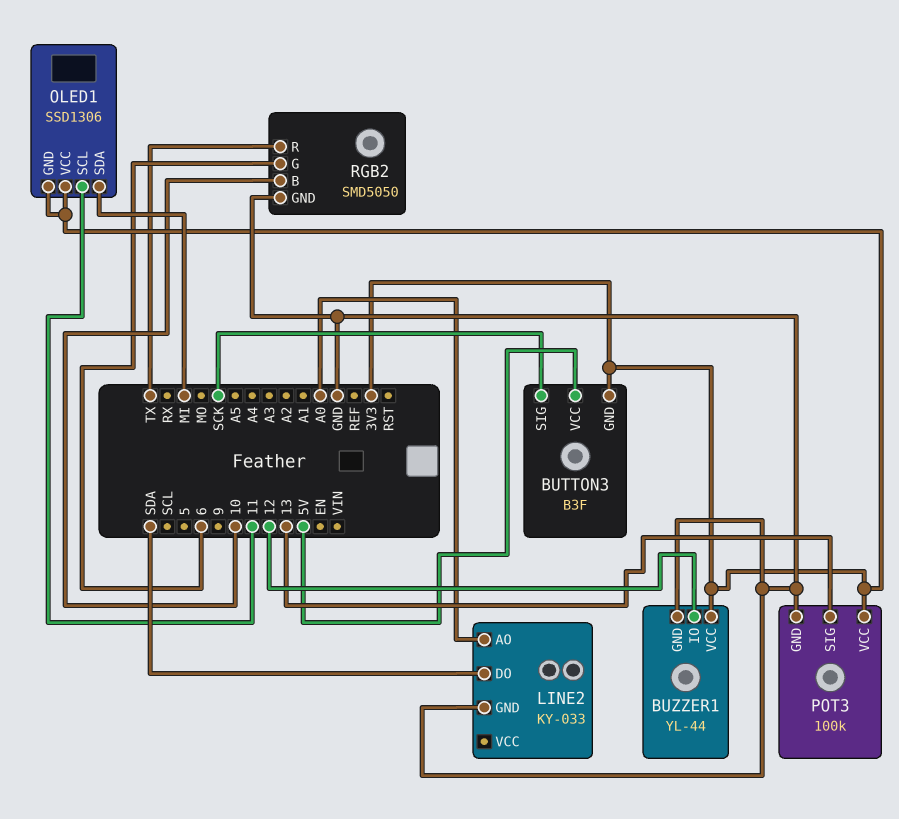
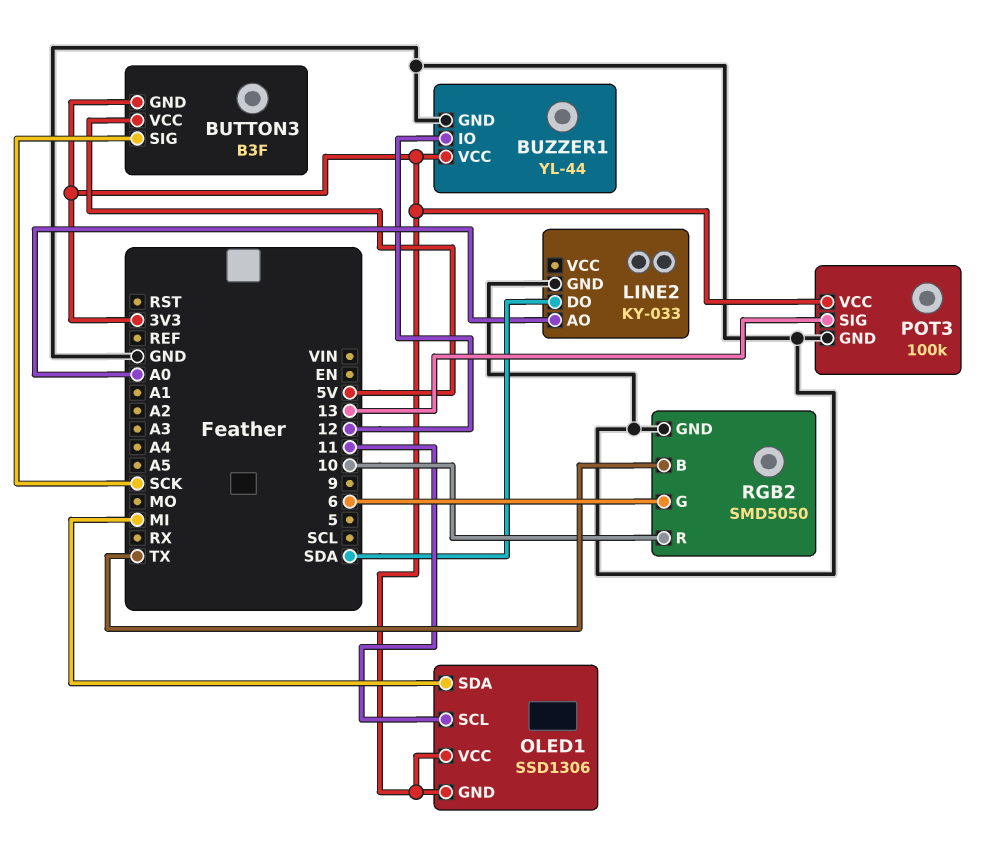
RGB2 pin B: 10 -> TX
RGB2 pin R: TX -> 10

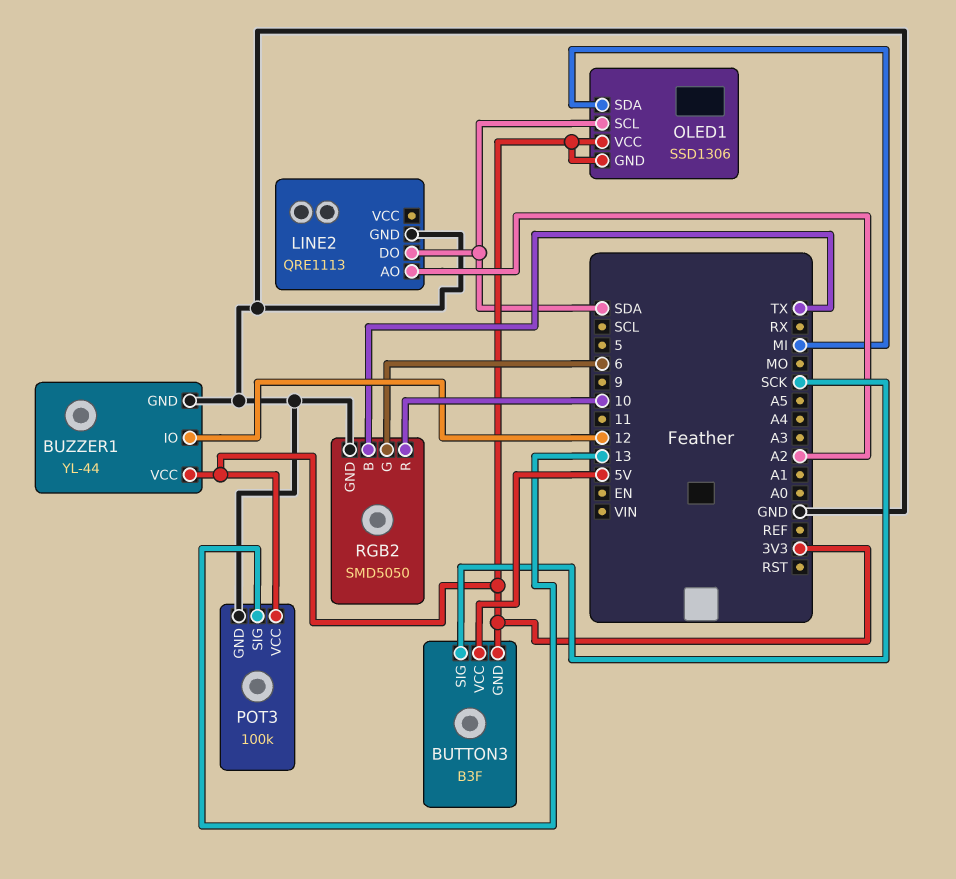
LINE2: KY-033 -> QRE1113
LINE2 pin AO: A0 -> A2
OLED1 pin SCL: 11 -> SDA

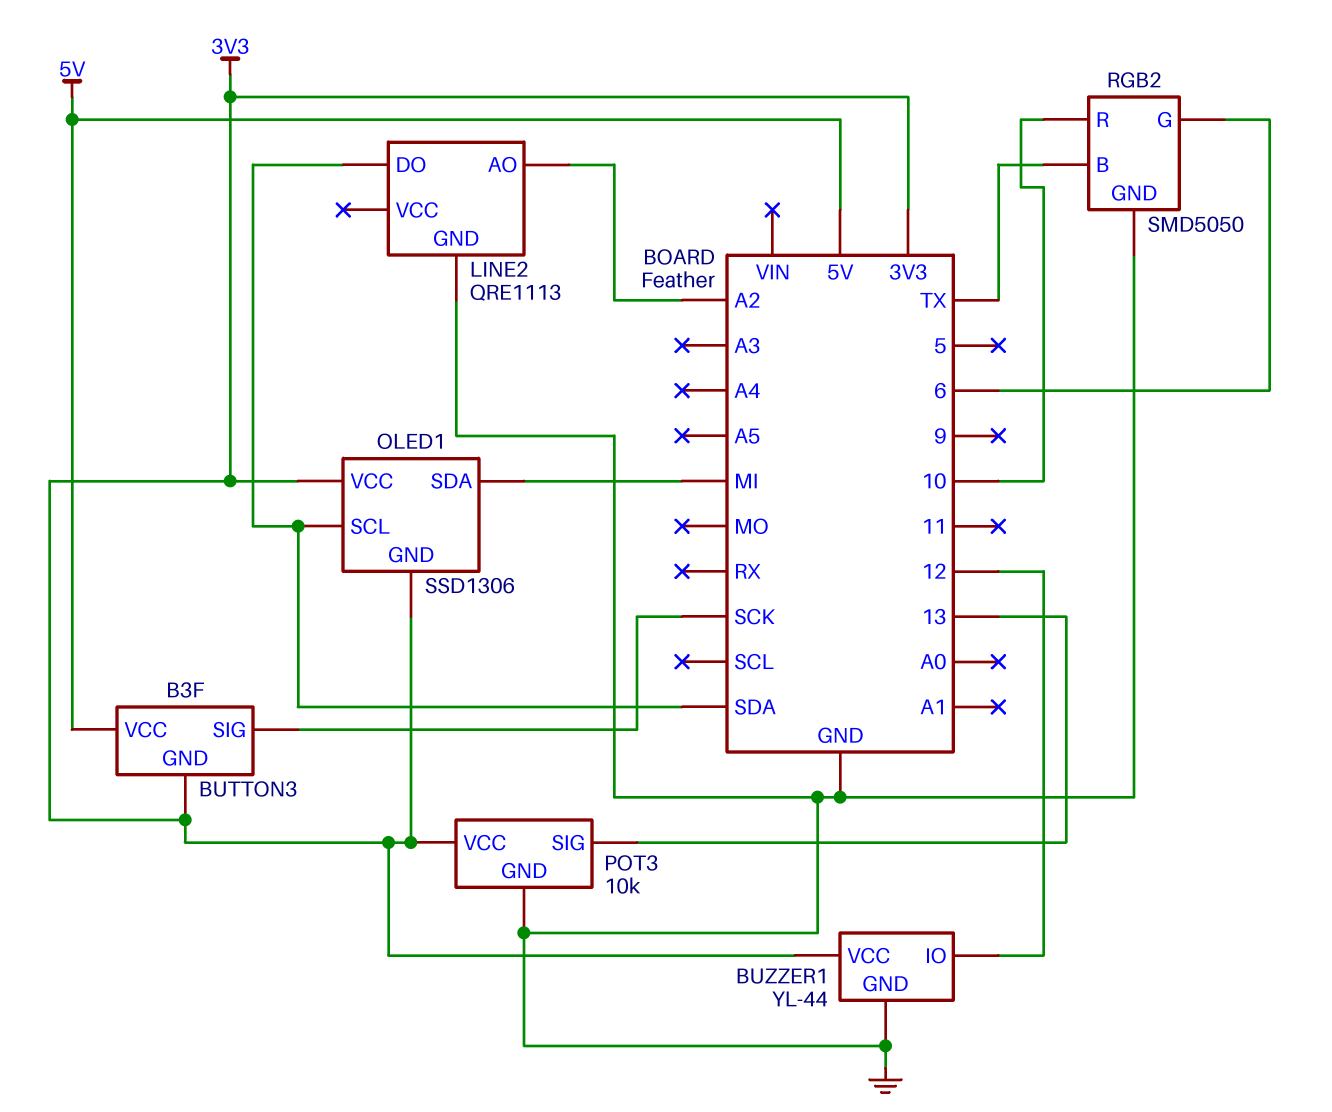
POT3: 100k -> 10k

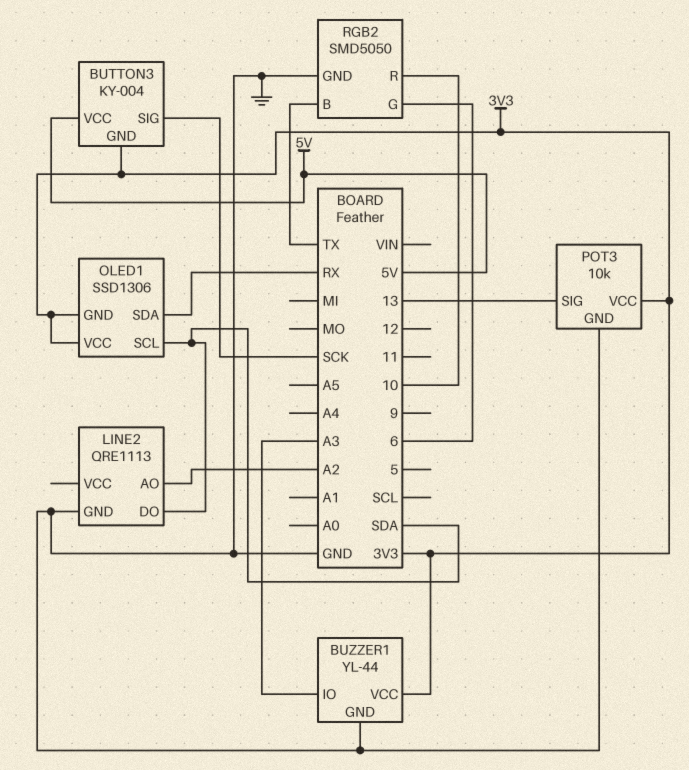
BUTTON3: B3F -> KY-004
BUZZER1 pin IO: 12 -> A3
OLED1 pin SDA: MI -> RX

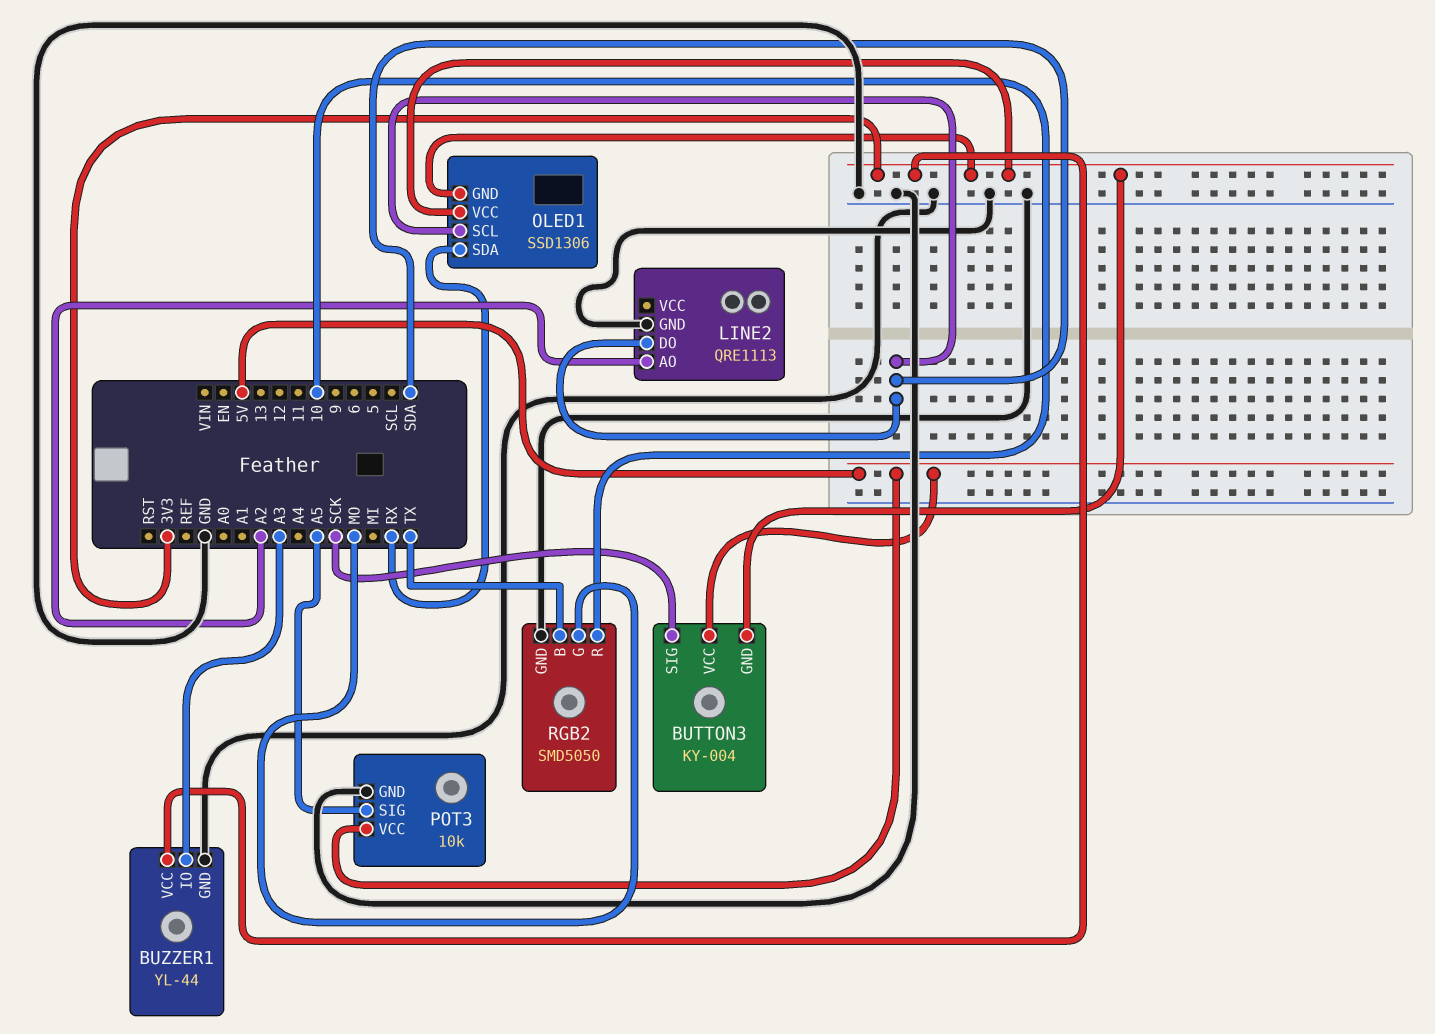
POT3 pin SIG: 13 -> A5
POT3 pin VCC: 3V3 -> 5V
RGB2 pin G: 6 -> MO

